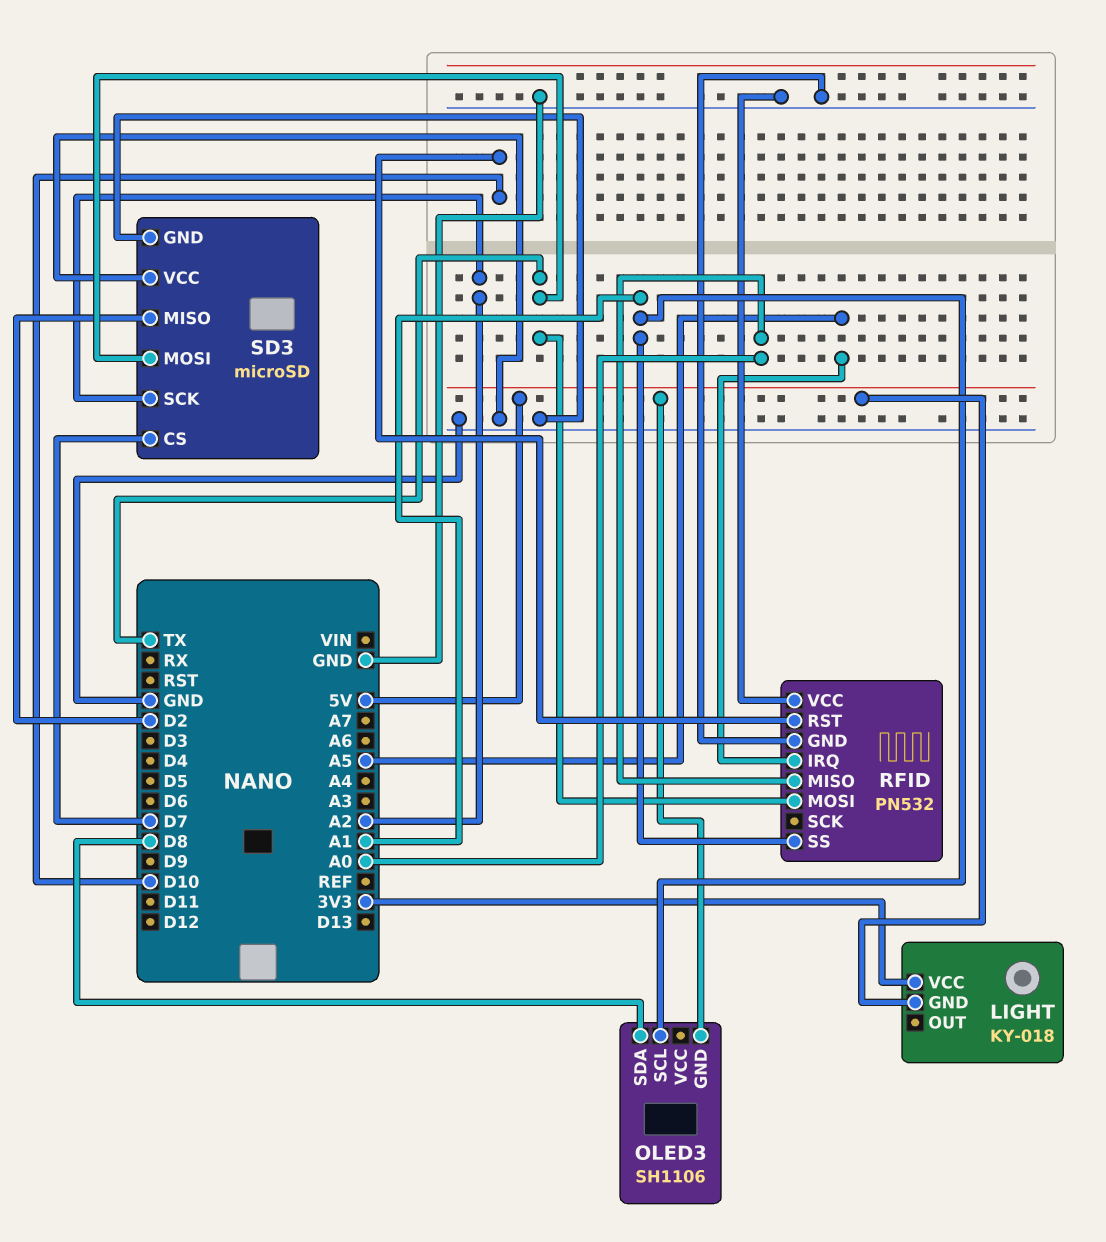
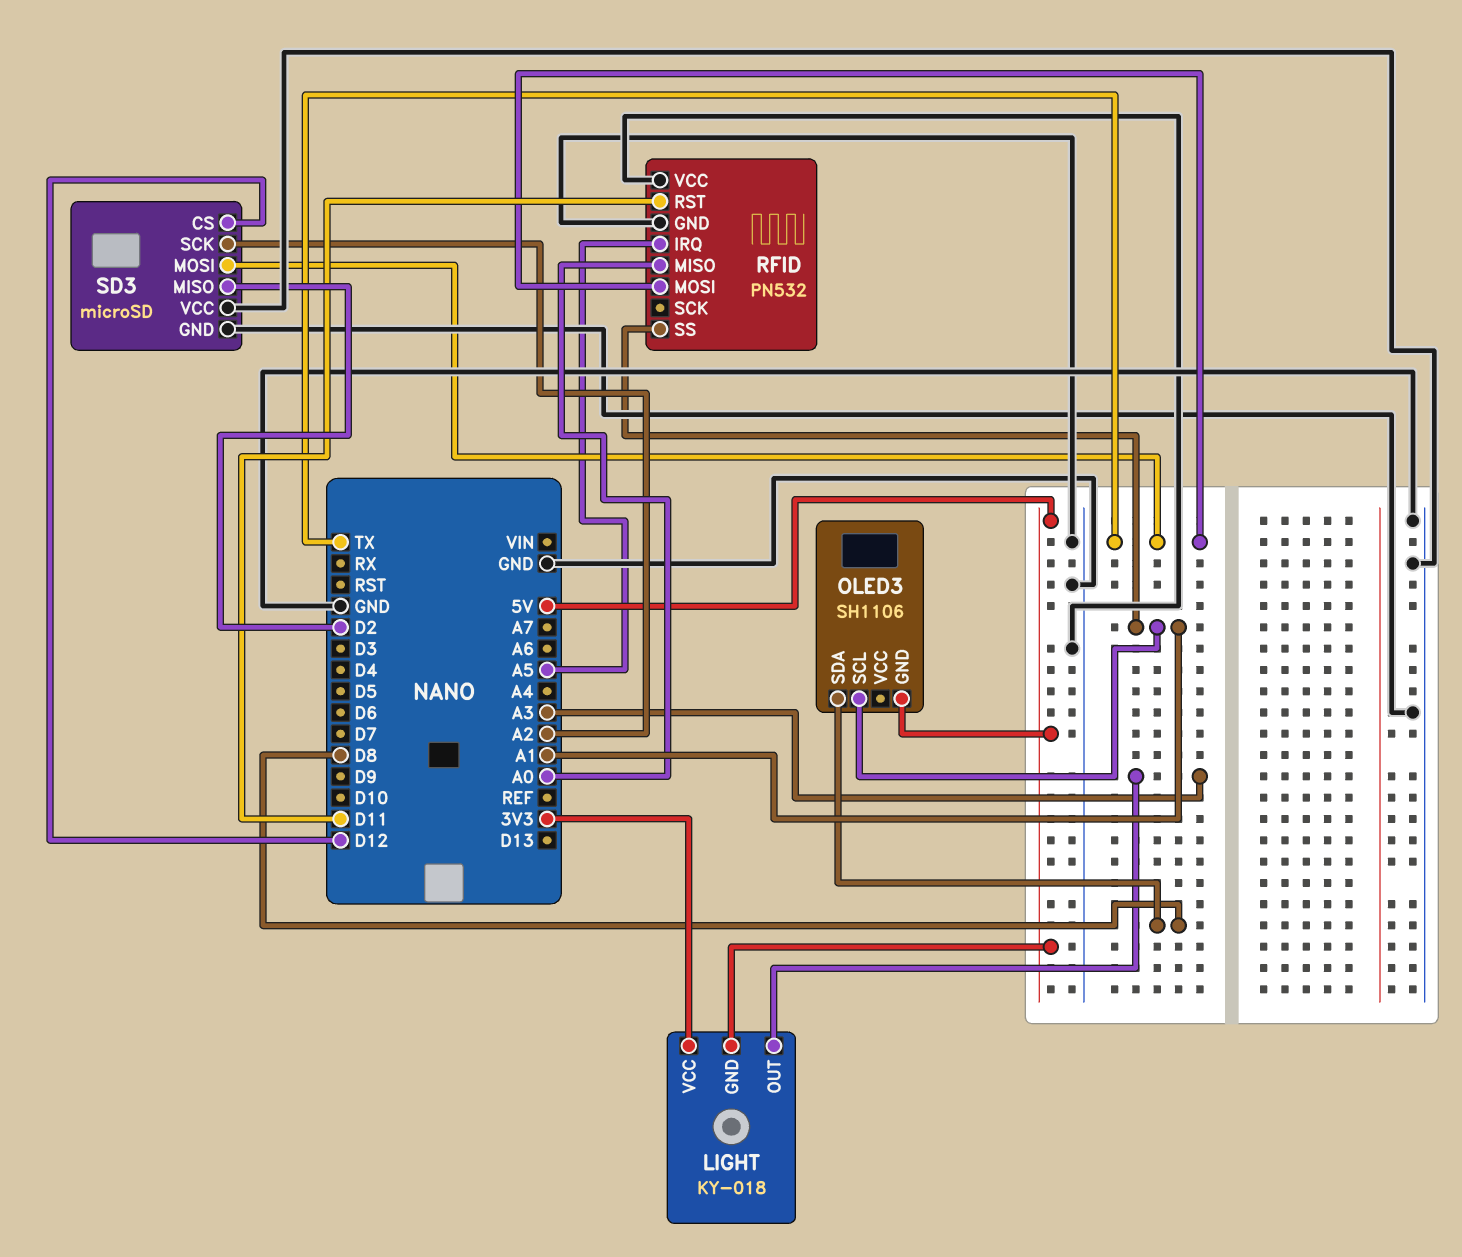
LIGHT pin OUT: none -> A3
RFID pin RST: D10 -> D11
SD3 pin CS: D7 -> D12

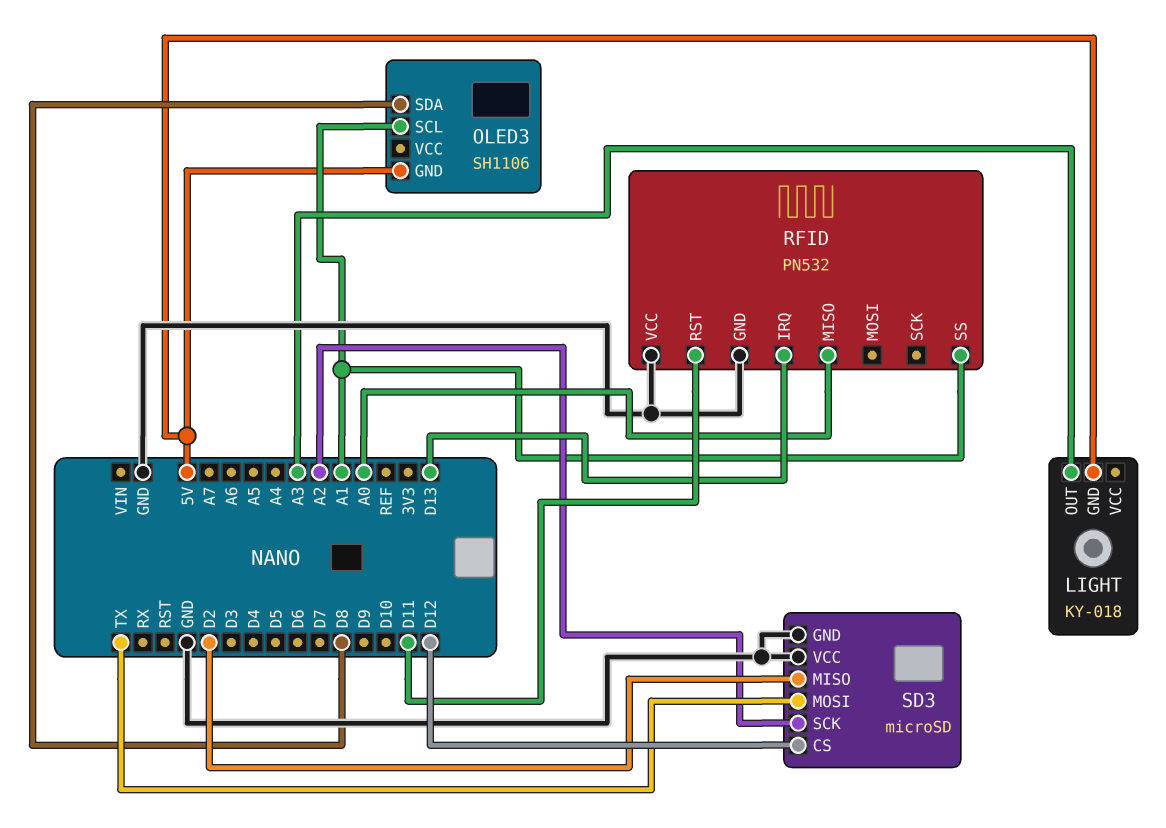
LIGHT pin VCC: 3V3 -> none
RFID pin IRQ: A5 -> D13
RFID pin MOSI: TX -> none

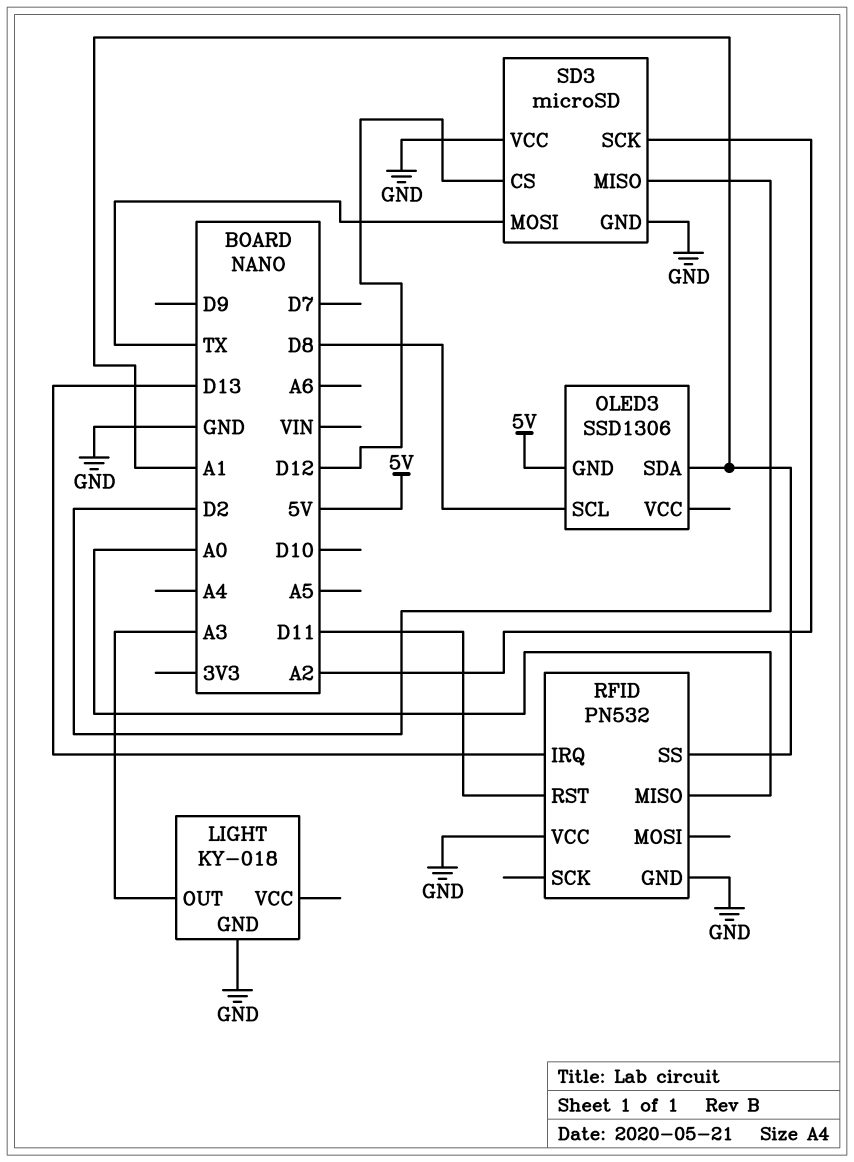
LIGHT pin GND: 5V -> GND
OLED3: SH1106 -> SSD1306
OLED3 pin SCL: A1 -> D8
OLED3 pin SDA: D8 -> A1

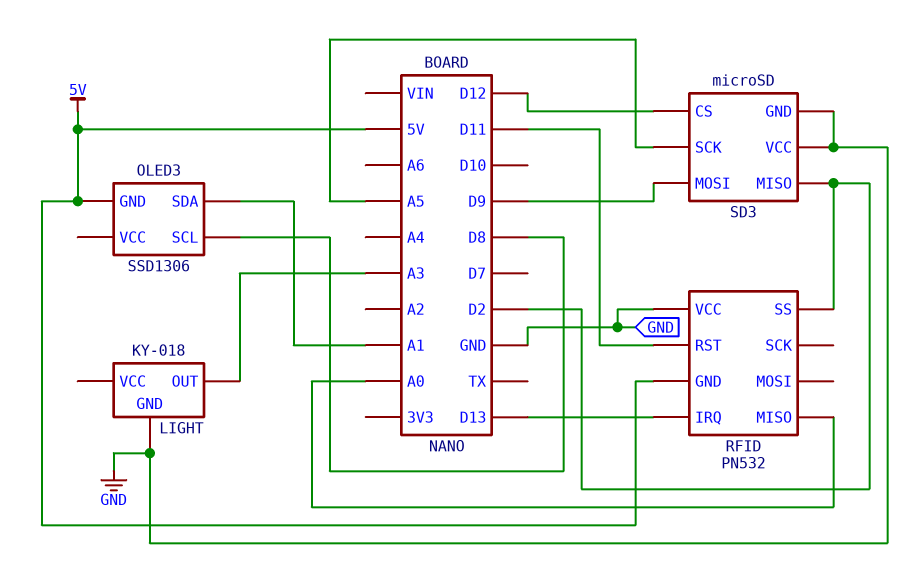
RFID pin GND: GND -> 5V
RFID pin SS: A1 -> D2
SD3 pin MOSI: TX -> D9
SD3 pin SCK: A2 -> A5

